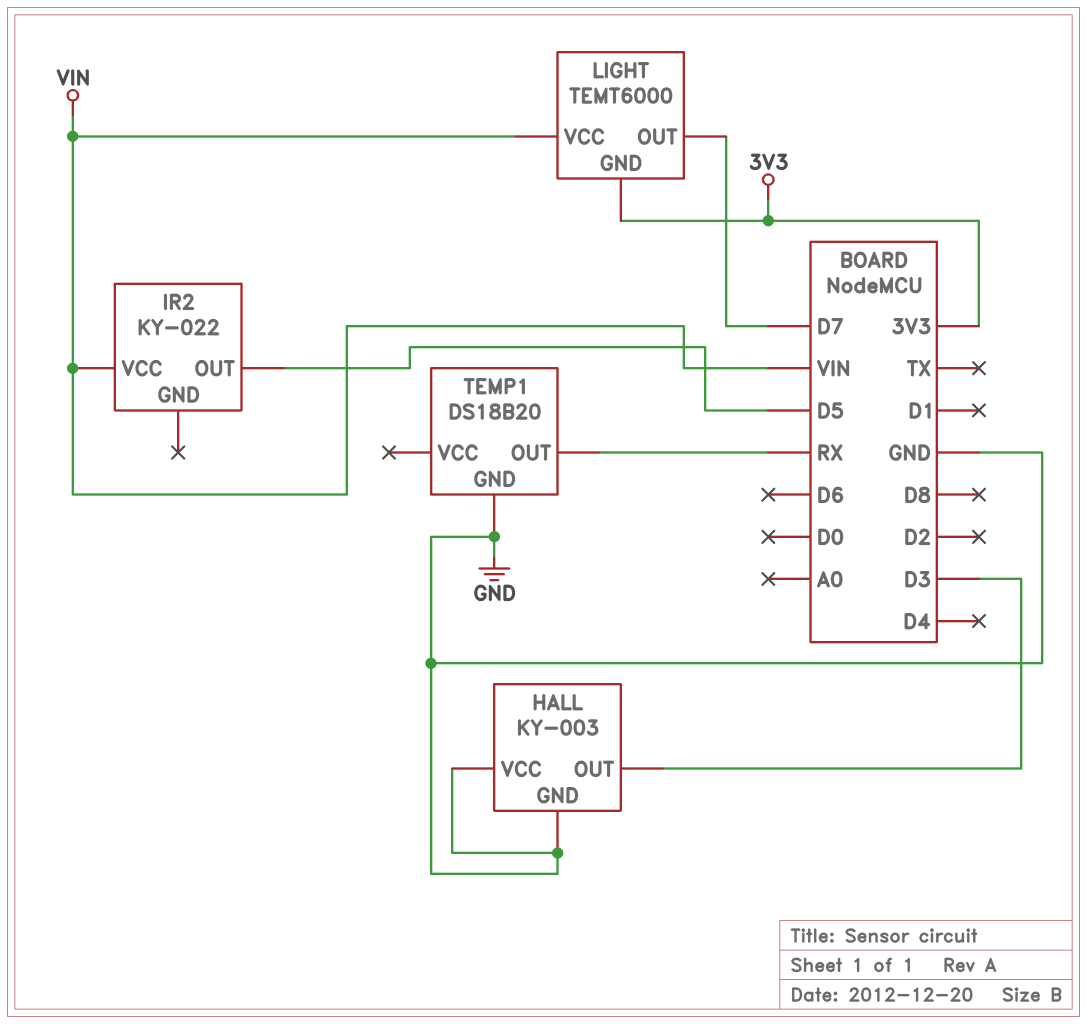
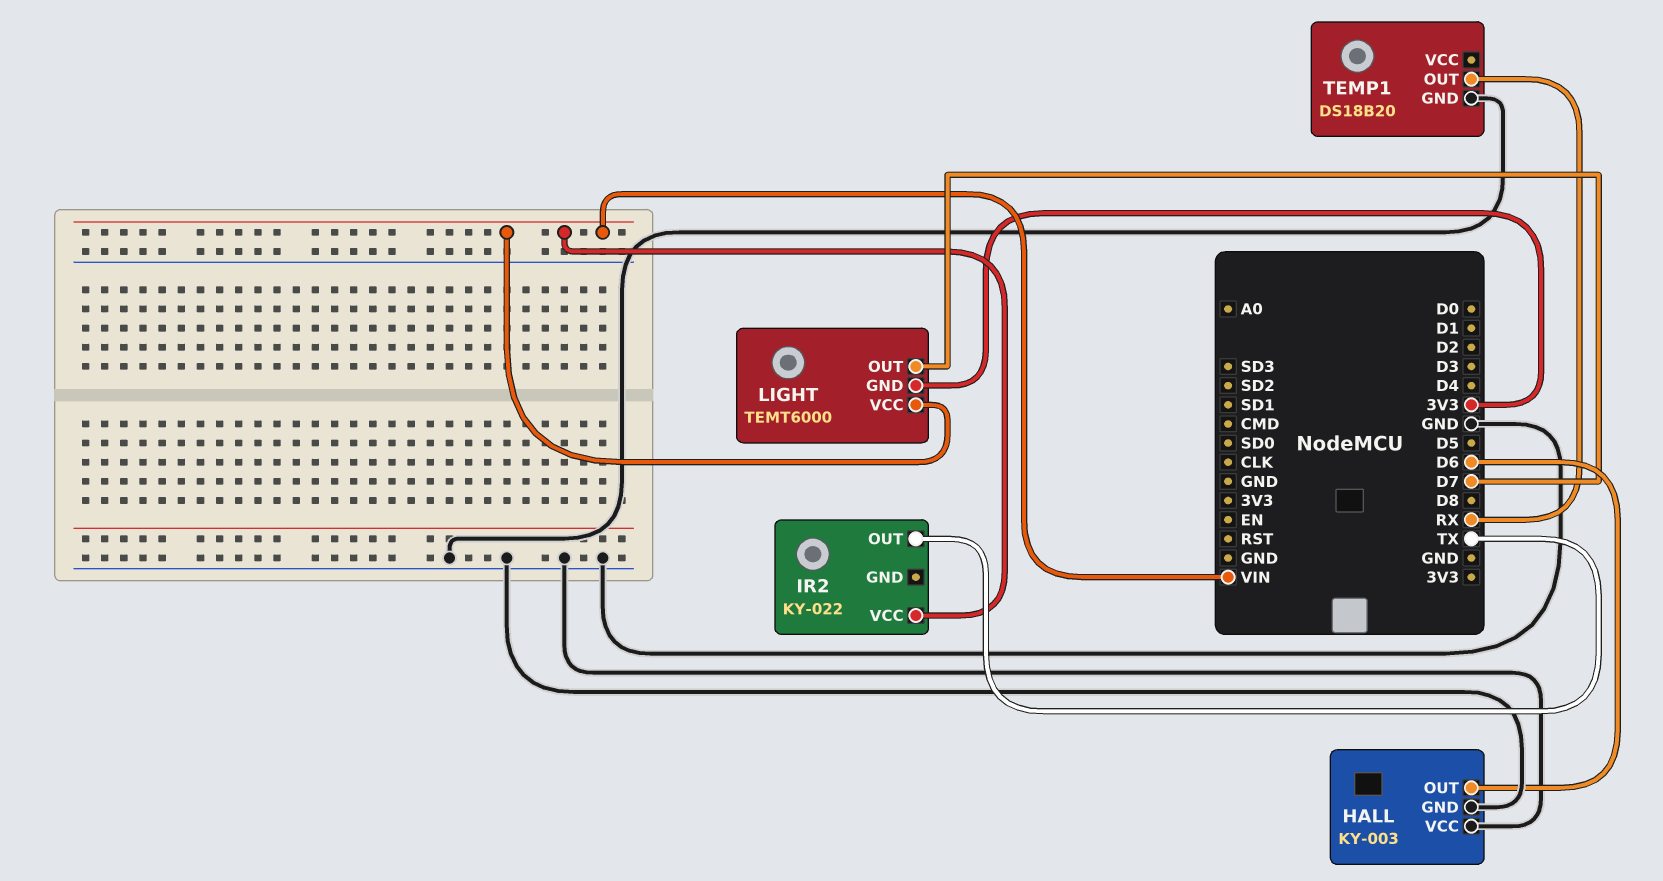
HALL pin OUT: D3 -> D6
IR2 pin OUT: D5 -> TX

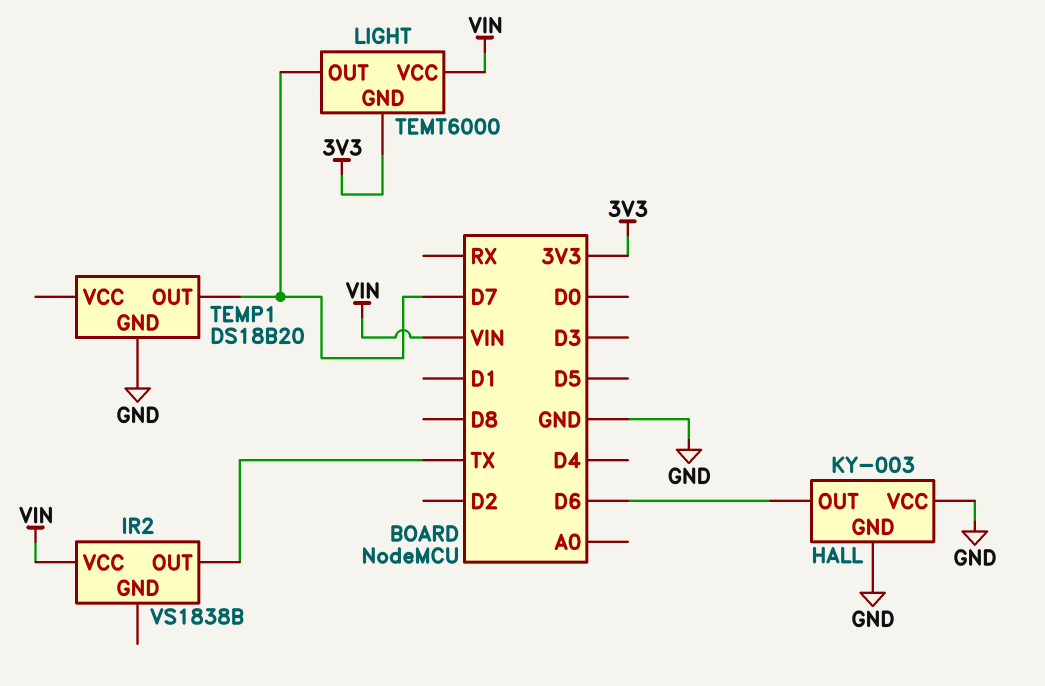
IR2: KY-022 -> VS1838B
TEMP1 pin OUT: RX -> D7

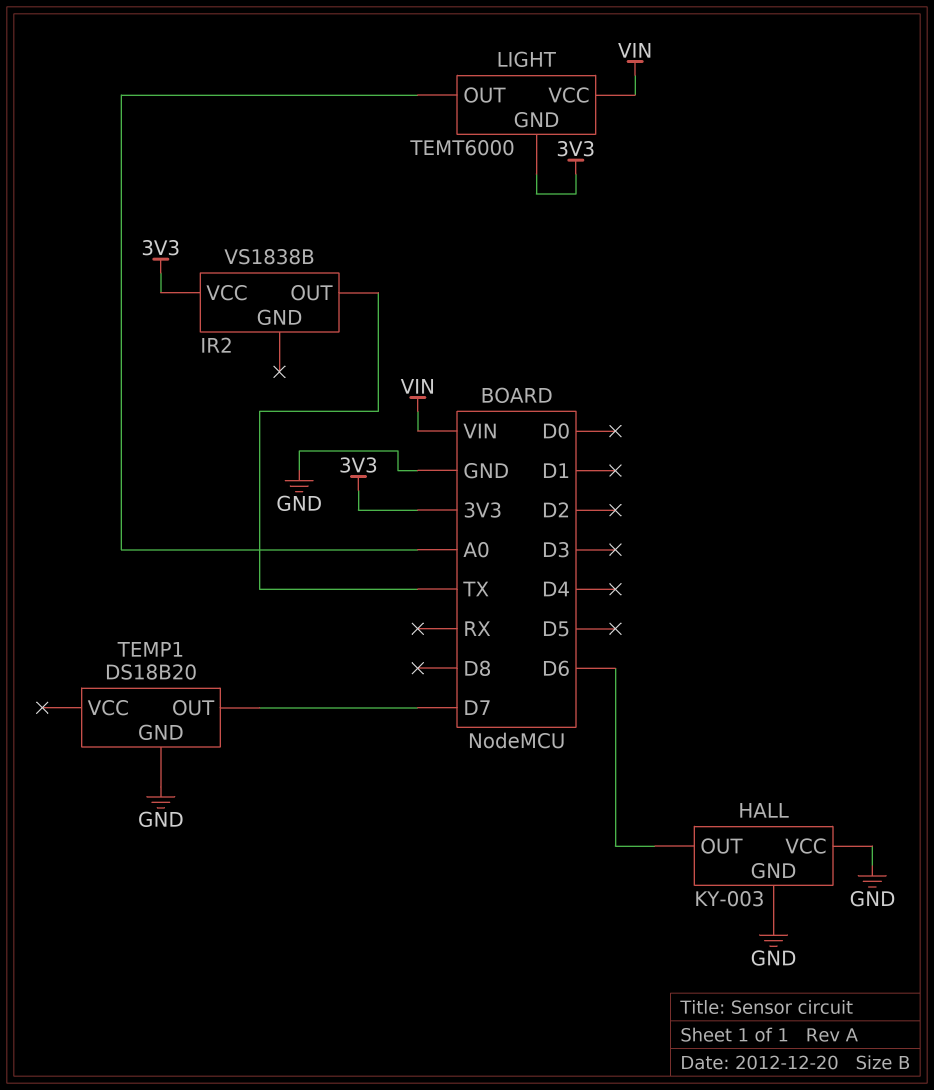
IR2 pin VCC: VIN -> 3V3
LIGHT pin OUT: D7 -> A0

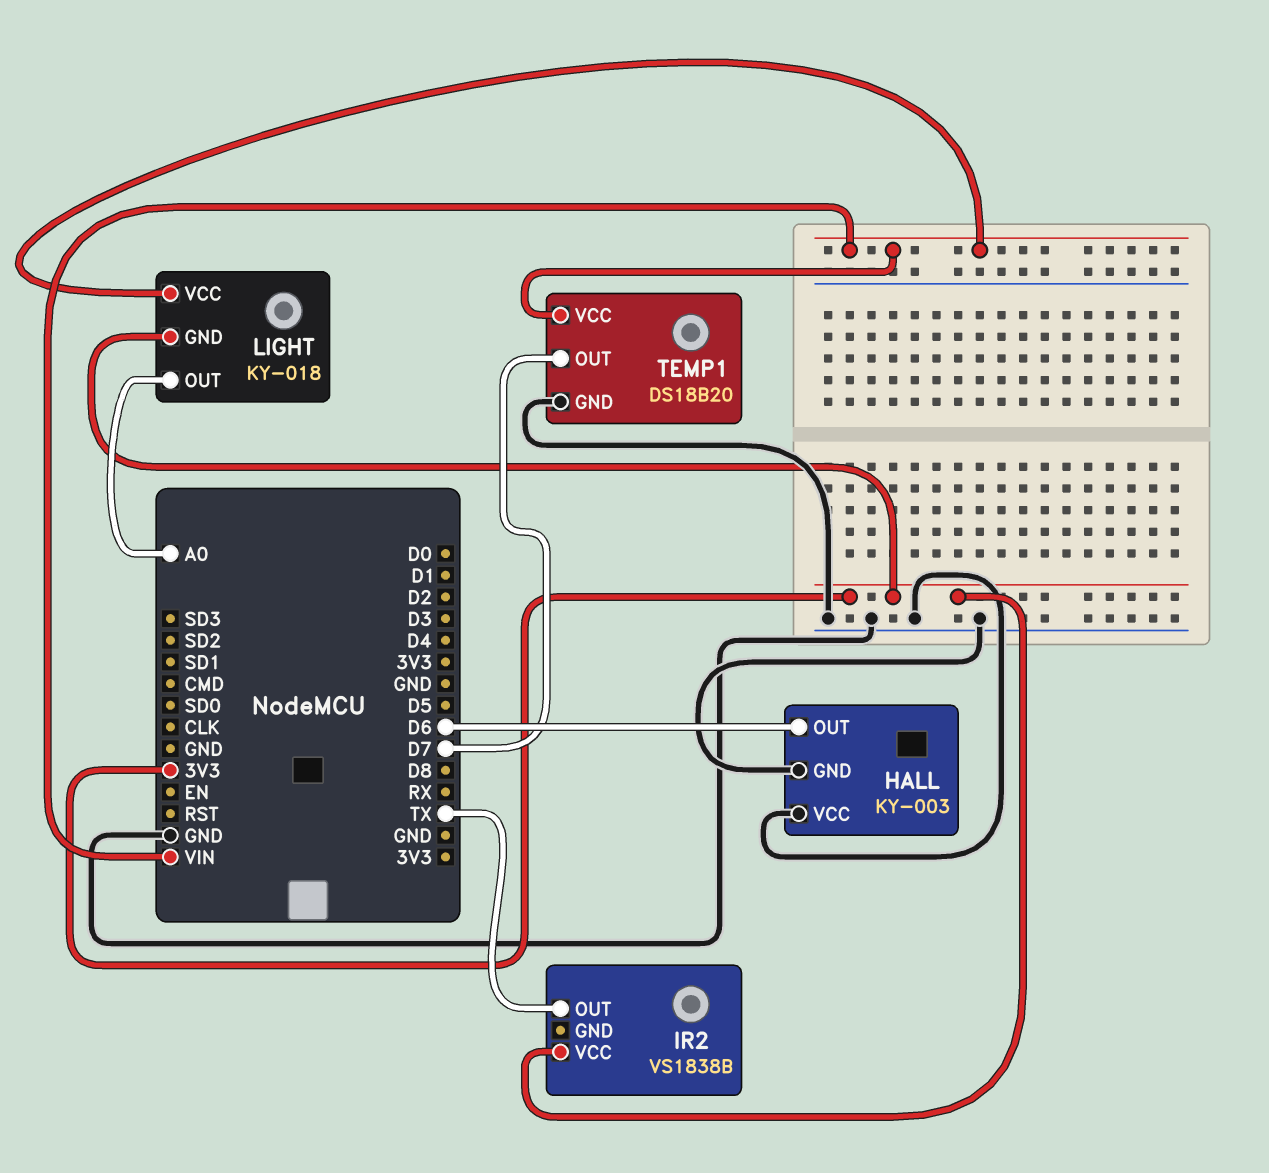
LIGHT: TEMT6000 -> KY-018
TEMP1 pin VCC: none -> VIN

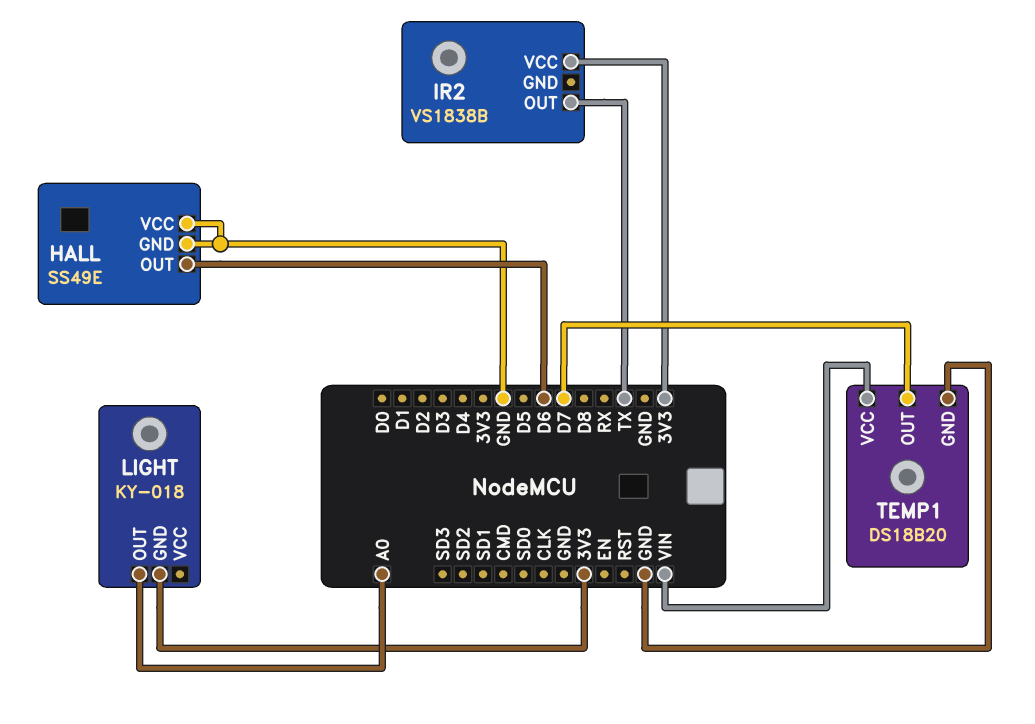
HALL: KY-003 -> SS49E
LIGHT pin VCC: VIN -> none

